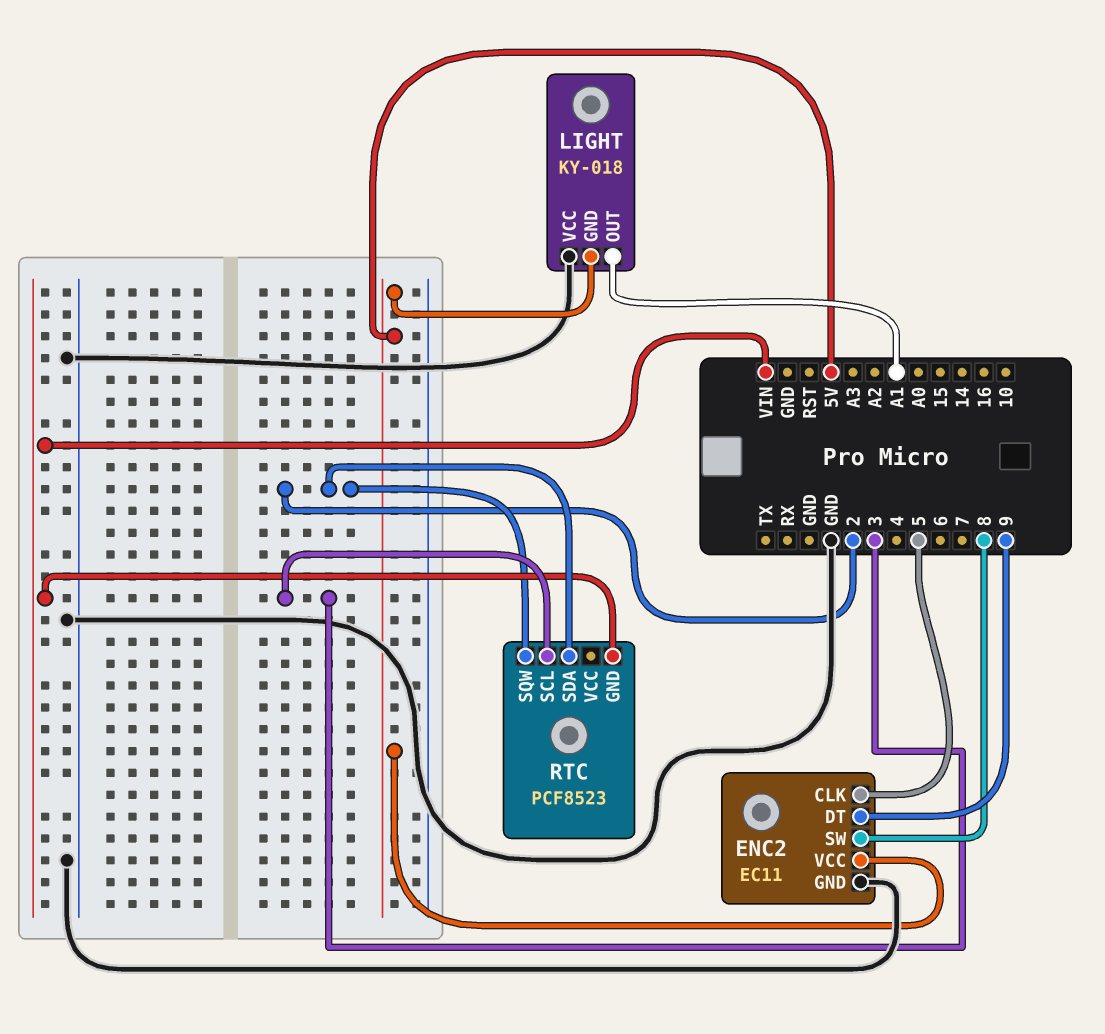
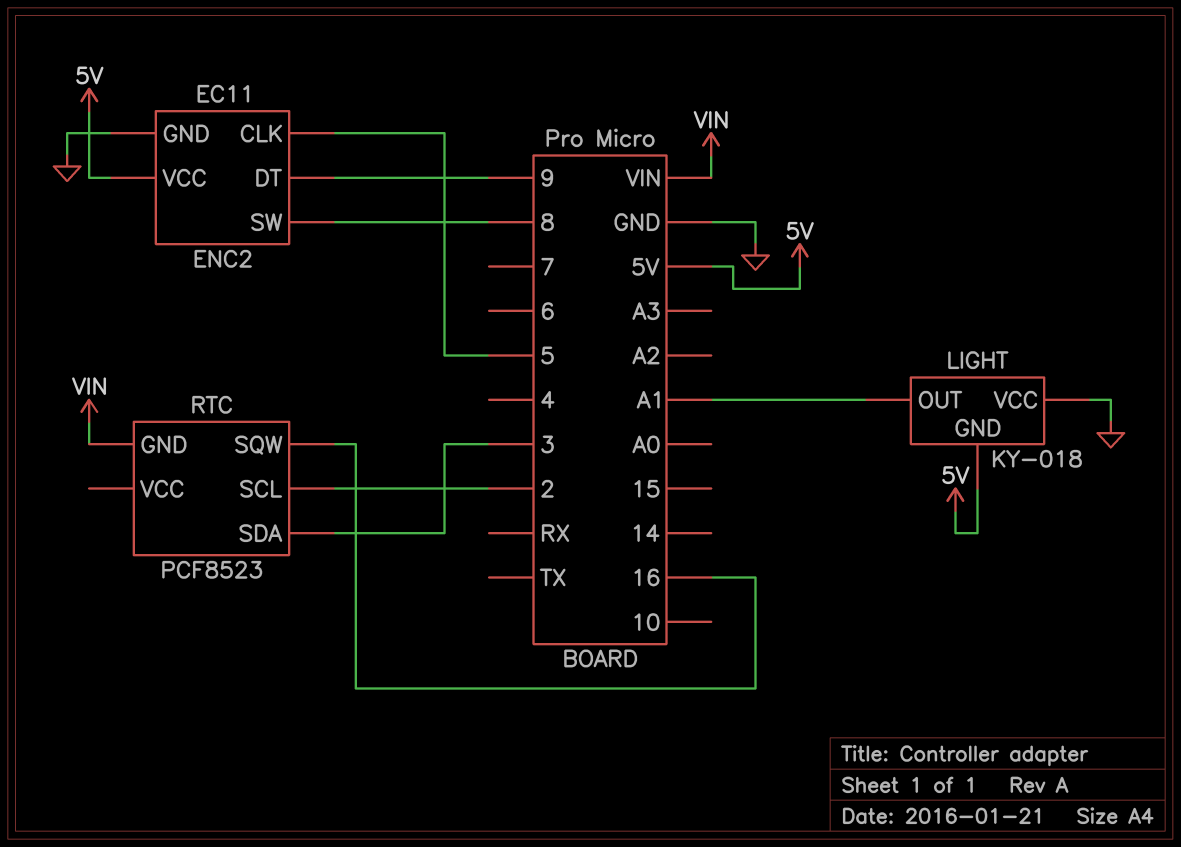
RTC pin SCL: 3 -> 2
RTC pin SDA: 2 -> 3
RTC pin SQW: 2 -> 16

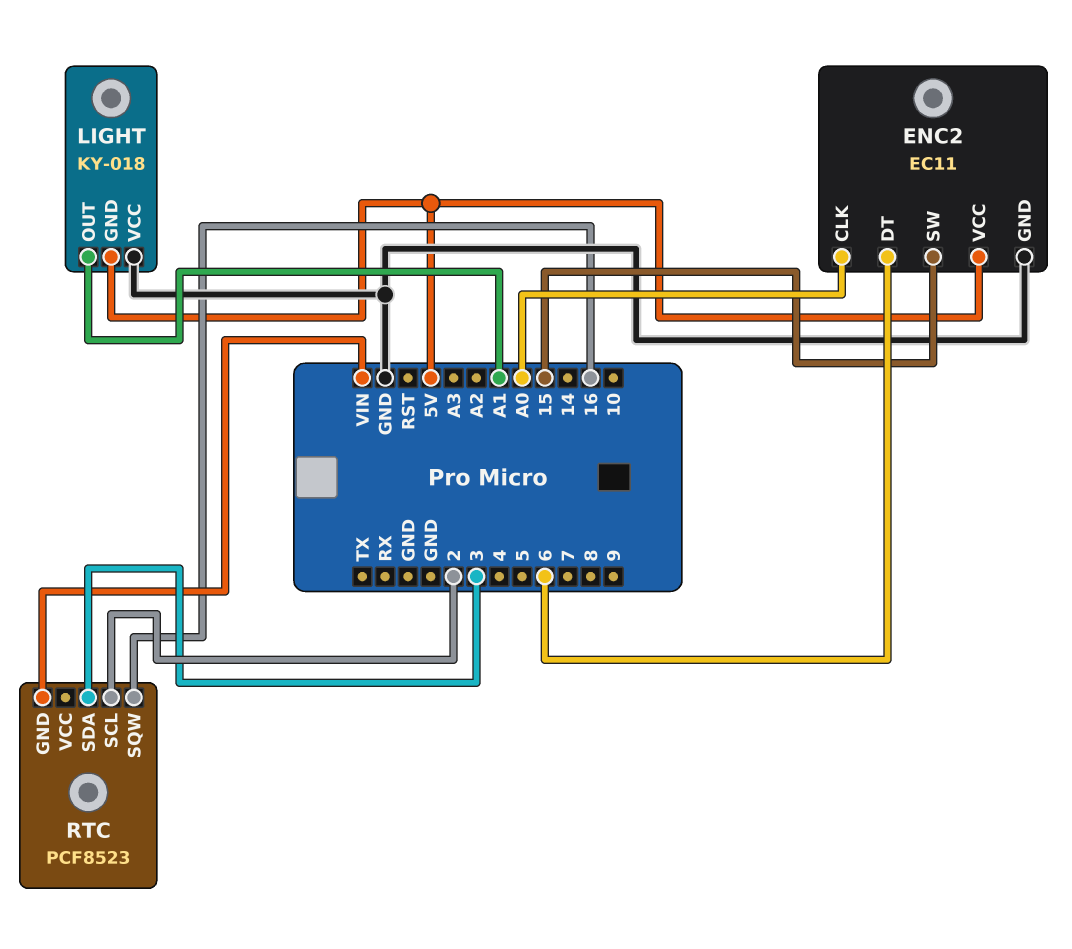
ENC2 pin CLK: 5 -> A0
ENC2 pin DT: 9 -> 6
ENC2 pin SW: 8 -> 15

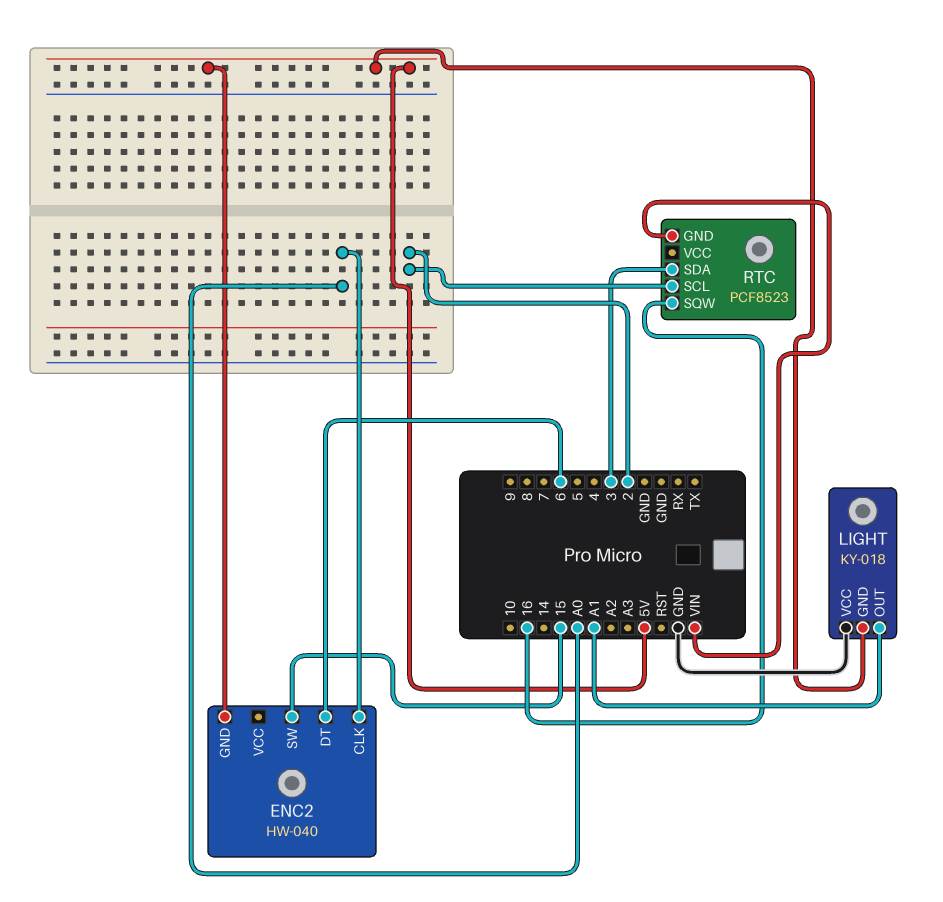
ENC2: EC11 -> HW-040
ENC2 pin GND: GND -> 5V
ENC2 pin VCC: 5V -> none

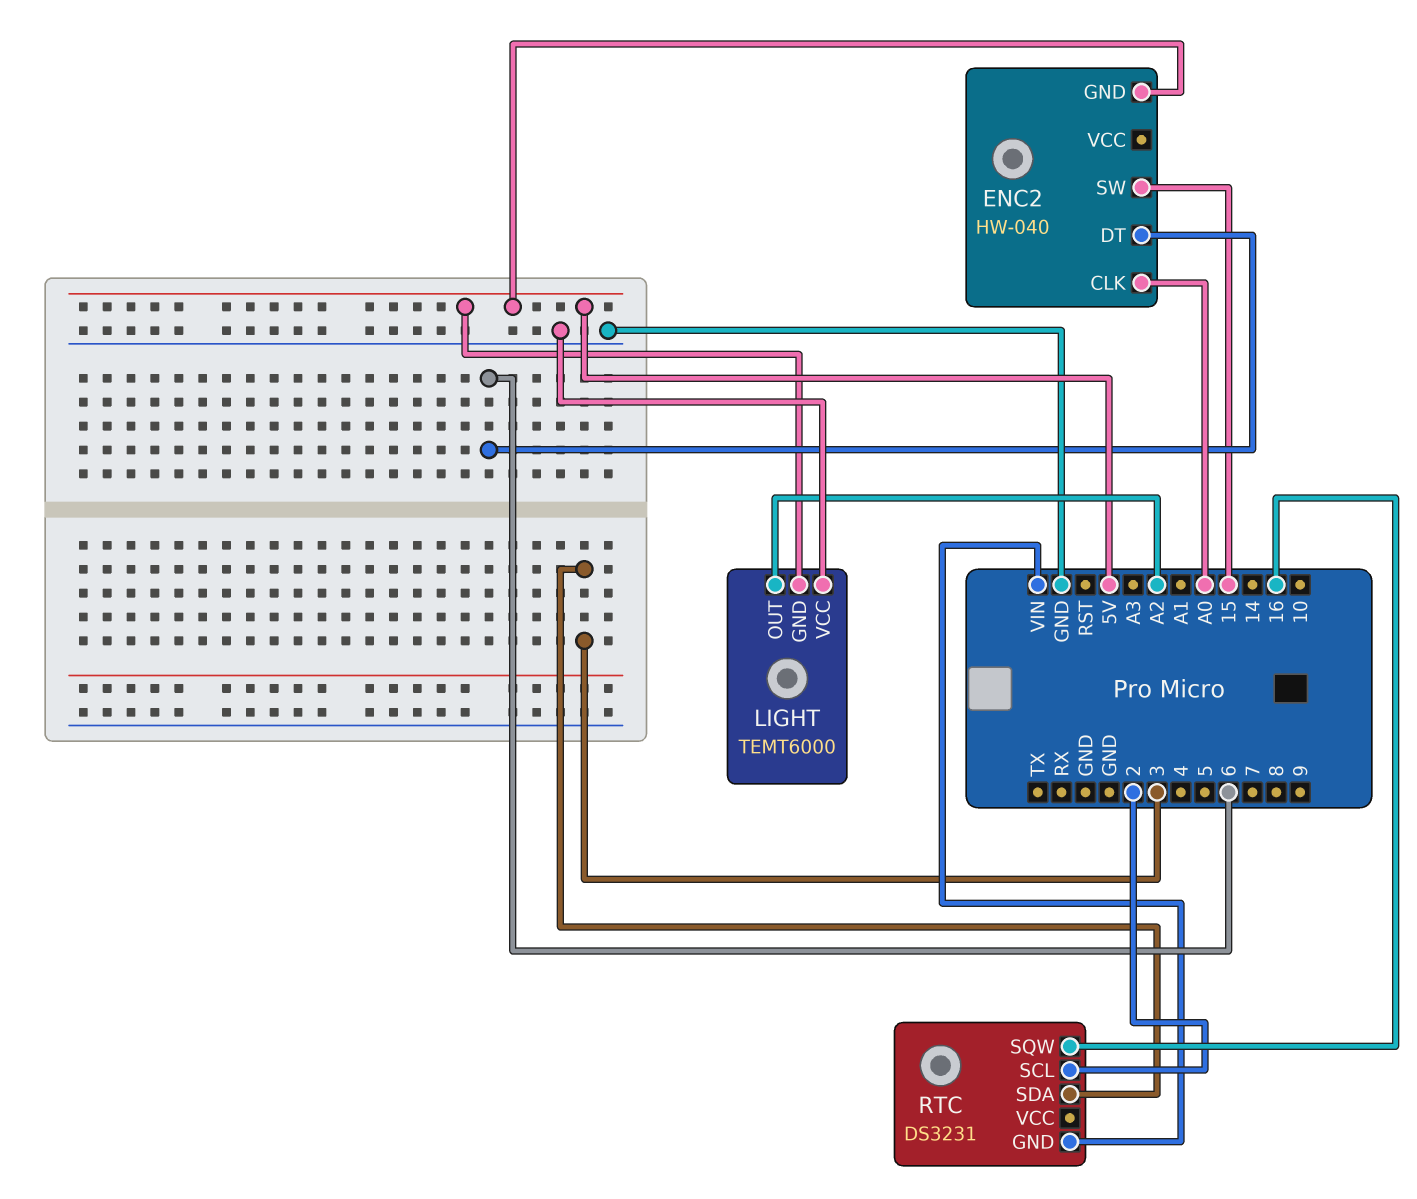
LIGHT: KY-018 -> TEMT6000
LIGHT pin OUT: A1 -> A2
RTC: PCF8523 -> DS3231

